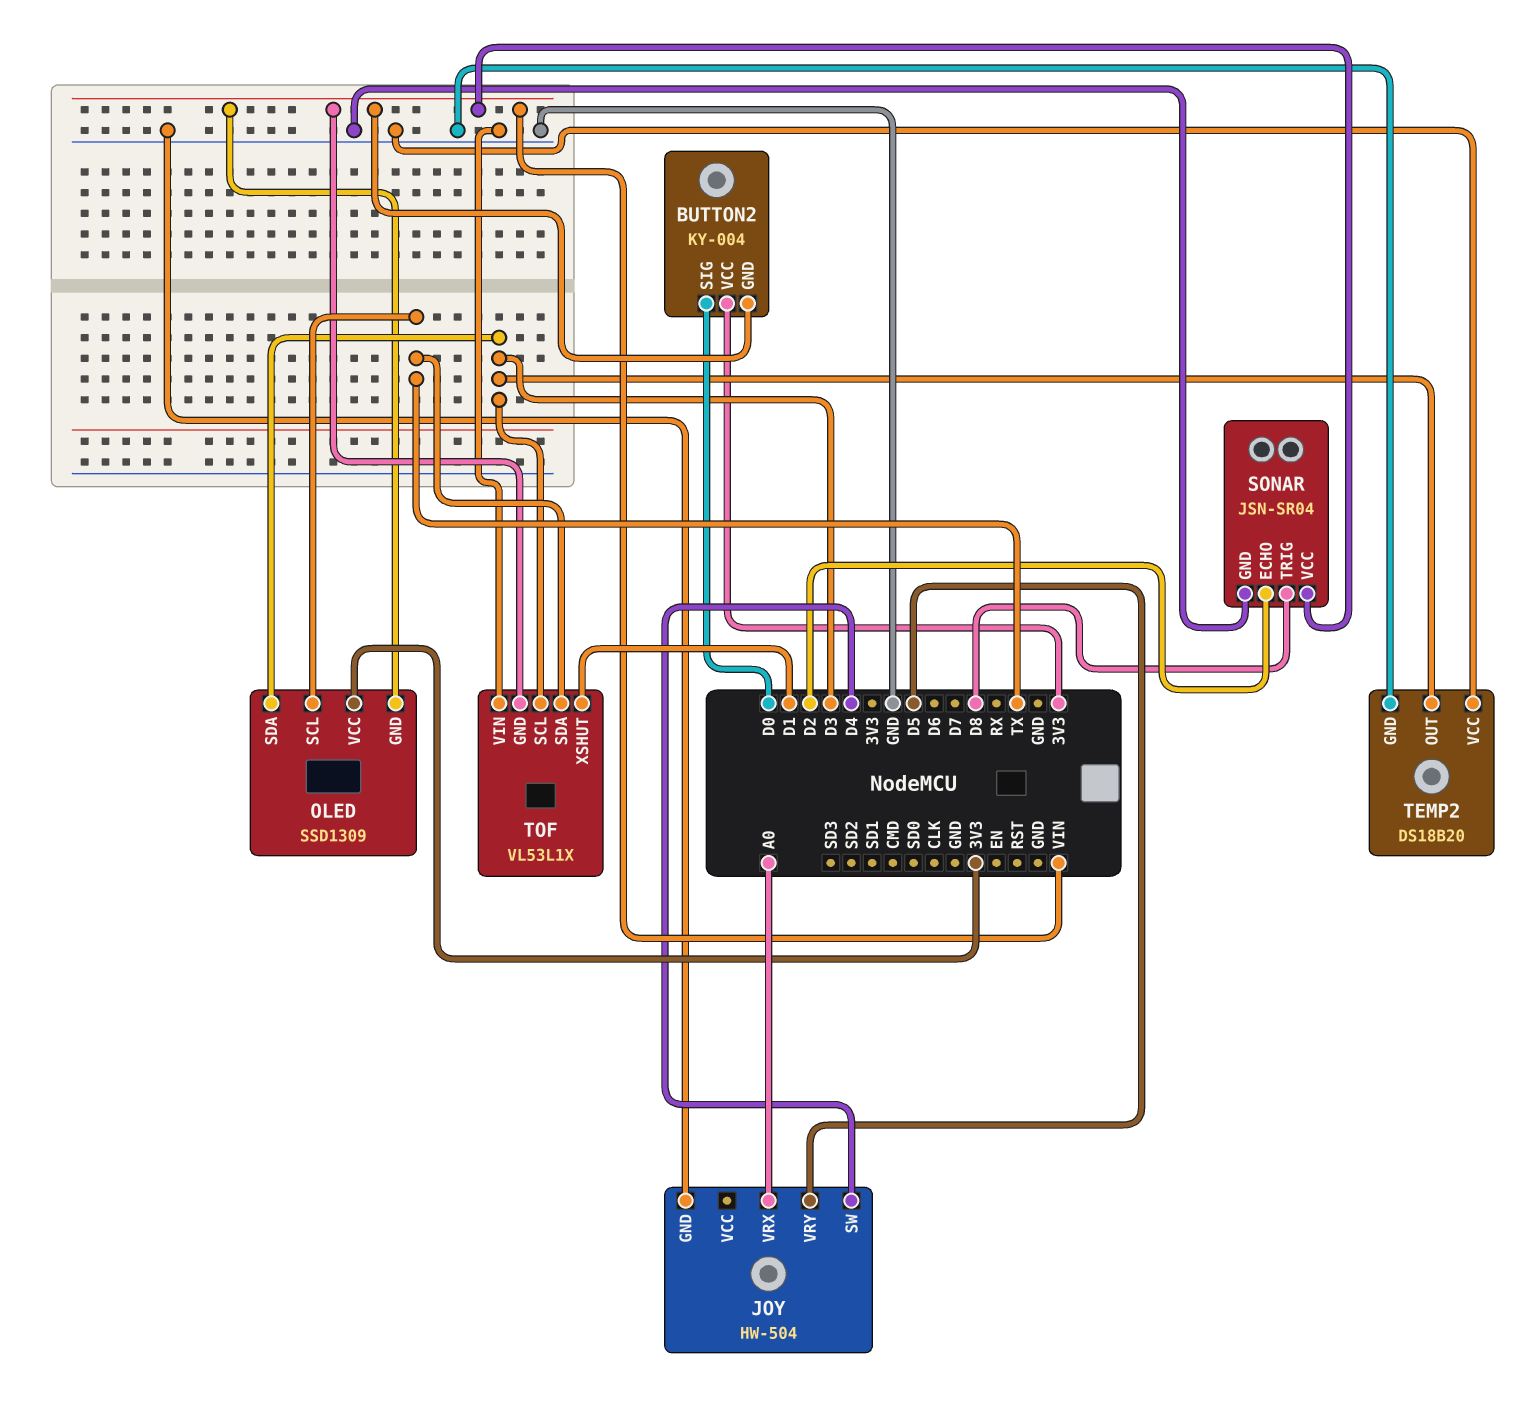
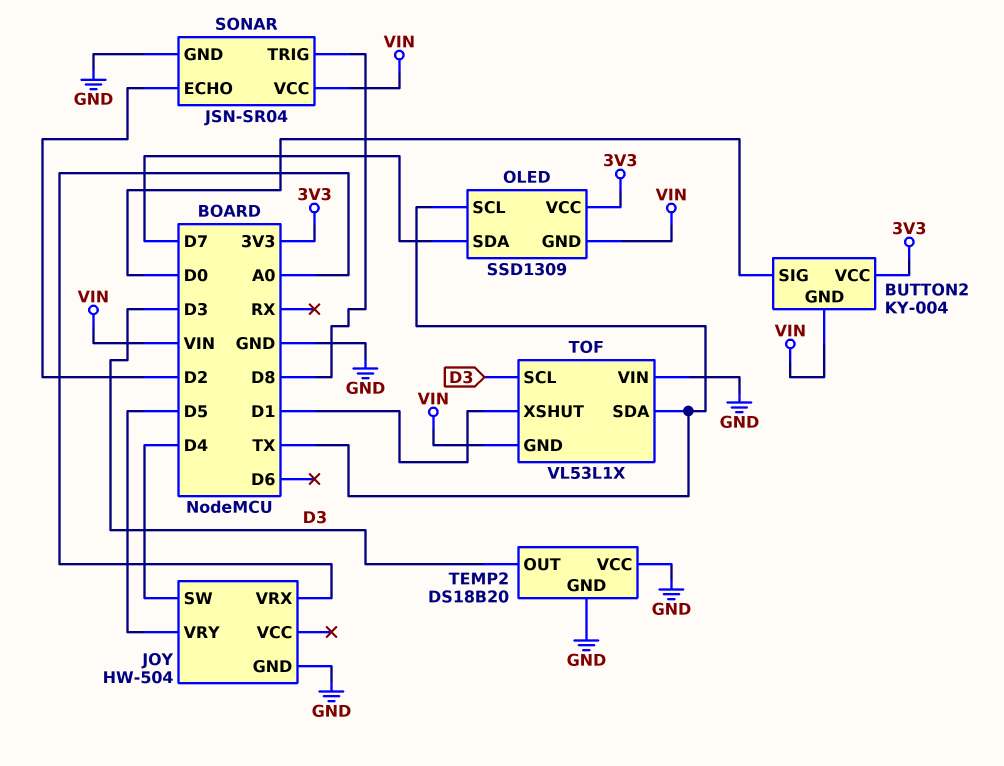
OLED pin SDA: D3 -> D7

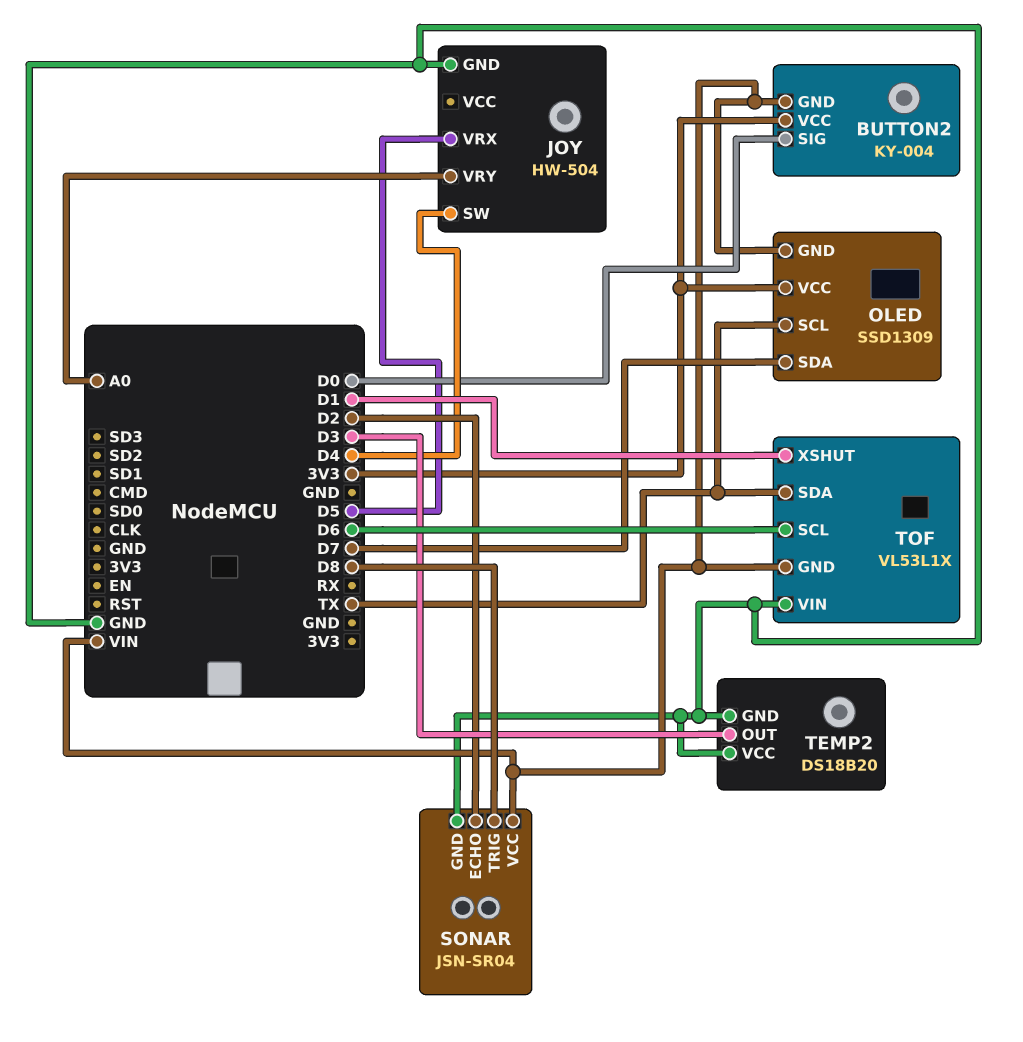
JOY pin VRX: A0 -> D5
JOY pin VRY: D5 -> A0
TOF pin SCL: D3 -> D6

